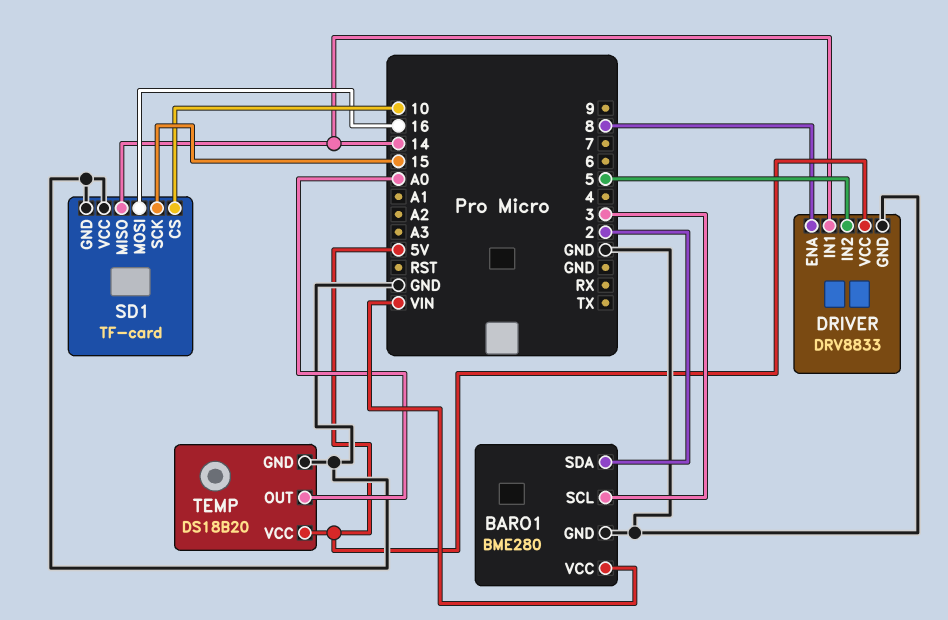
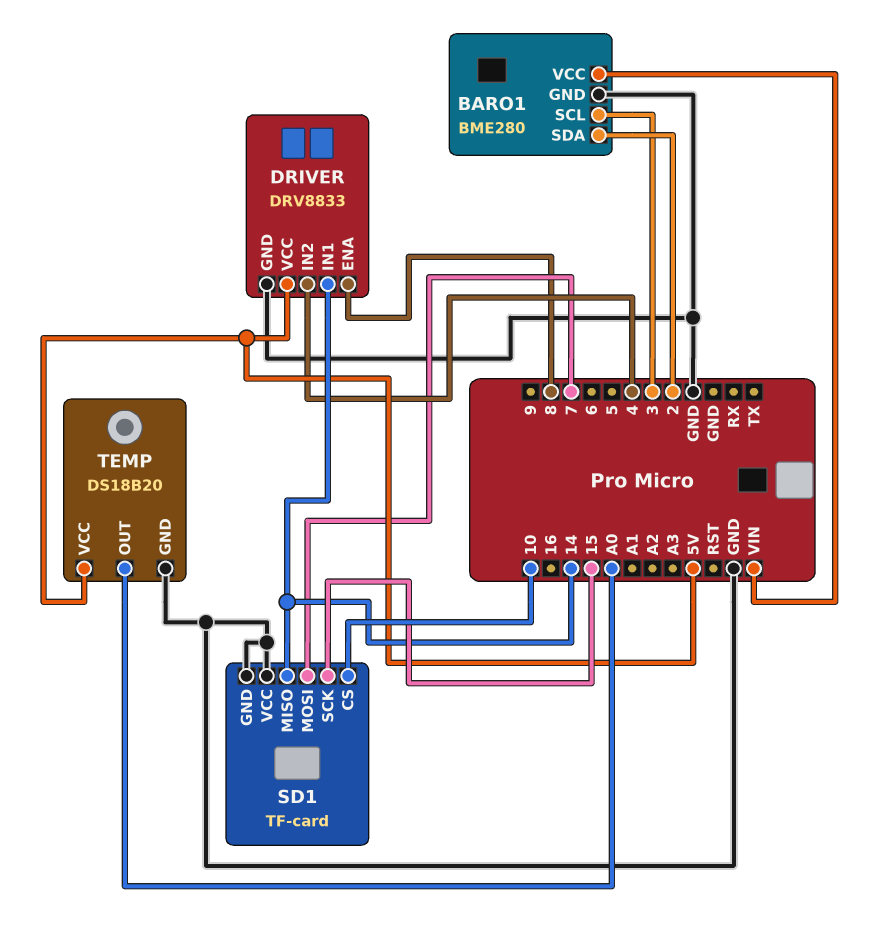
DRIVER pin IN2: 5 -> 4
SD1 pin MOSI: 16 -> 7

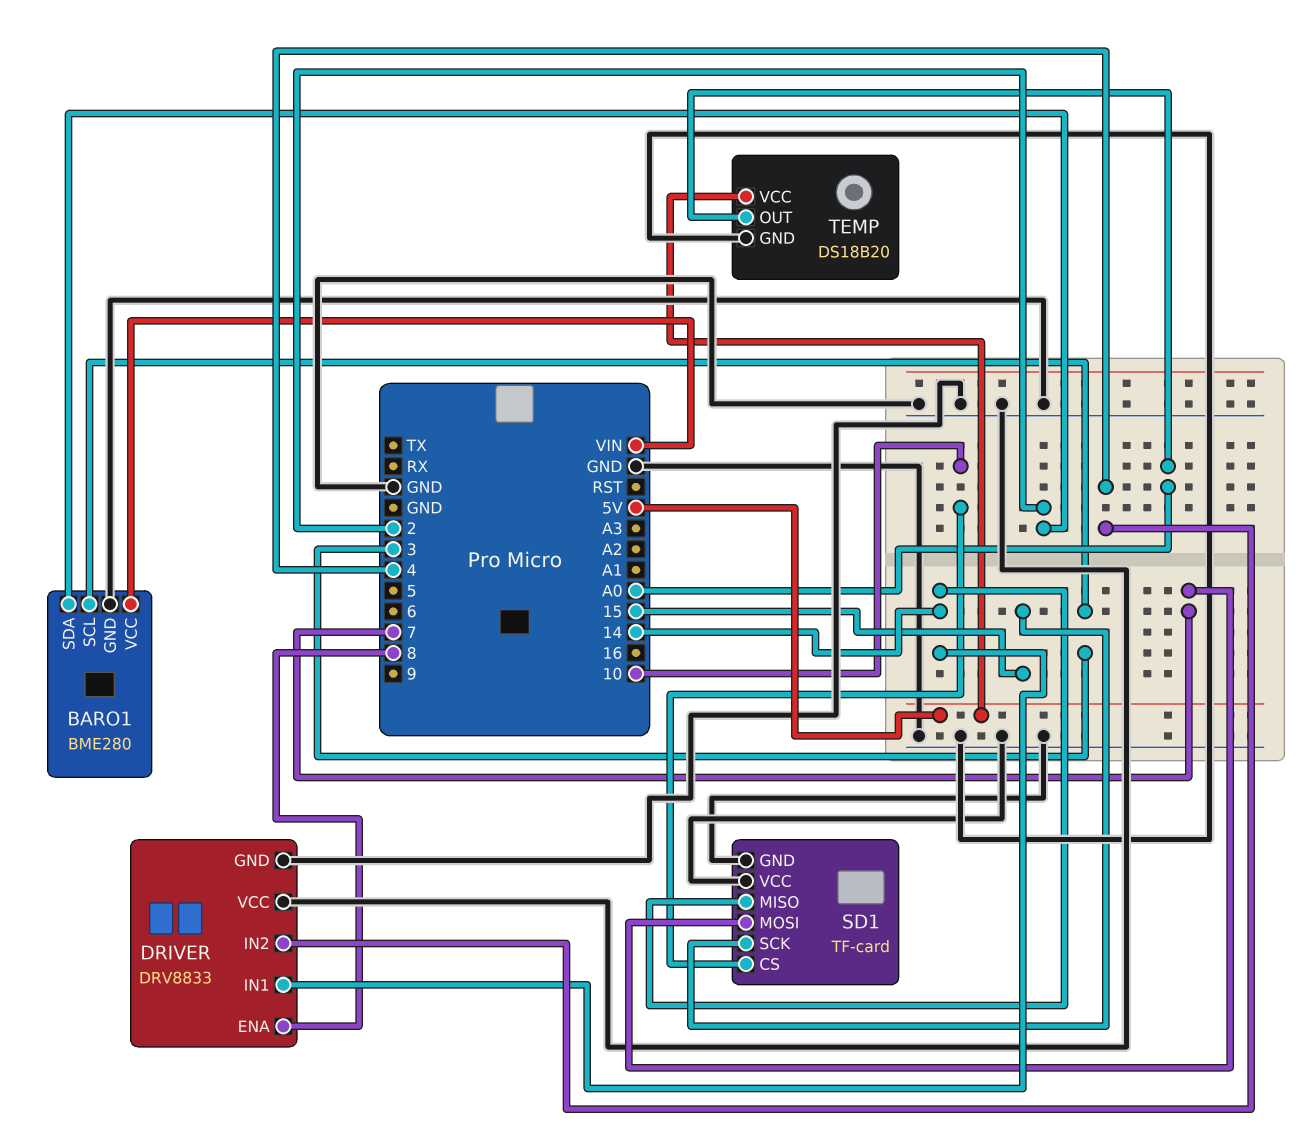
DRIVER pin VCC: 5V -> GND

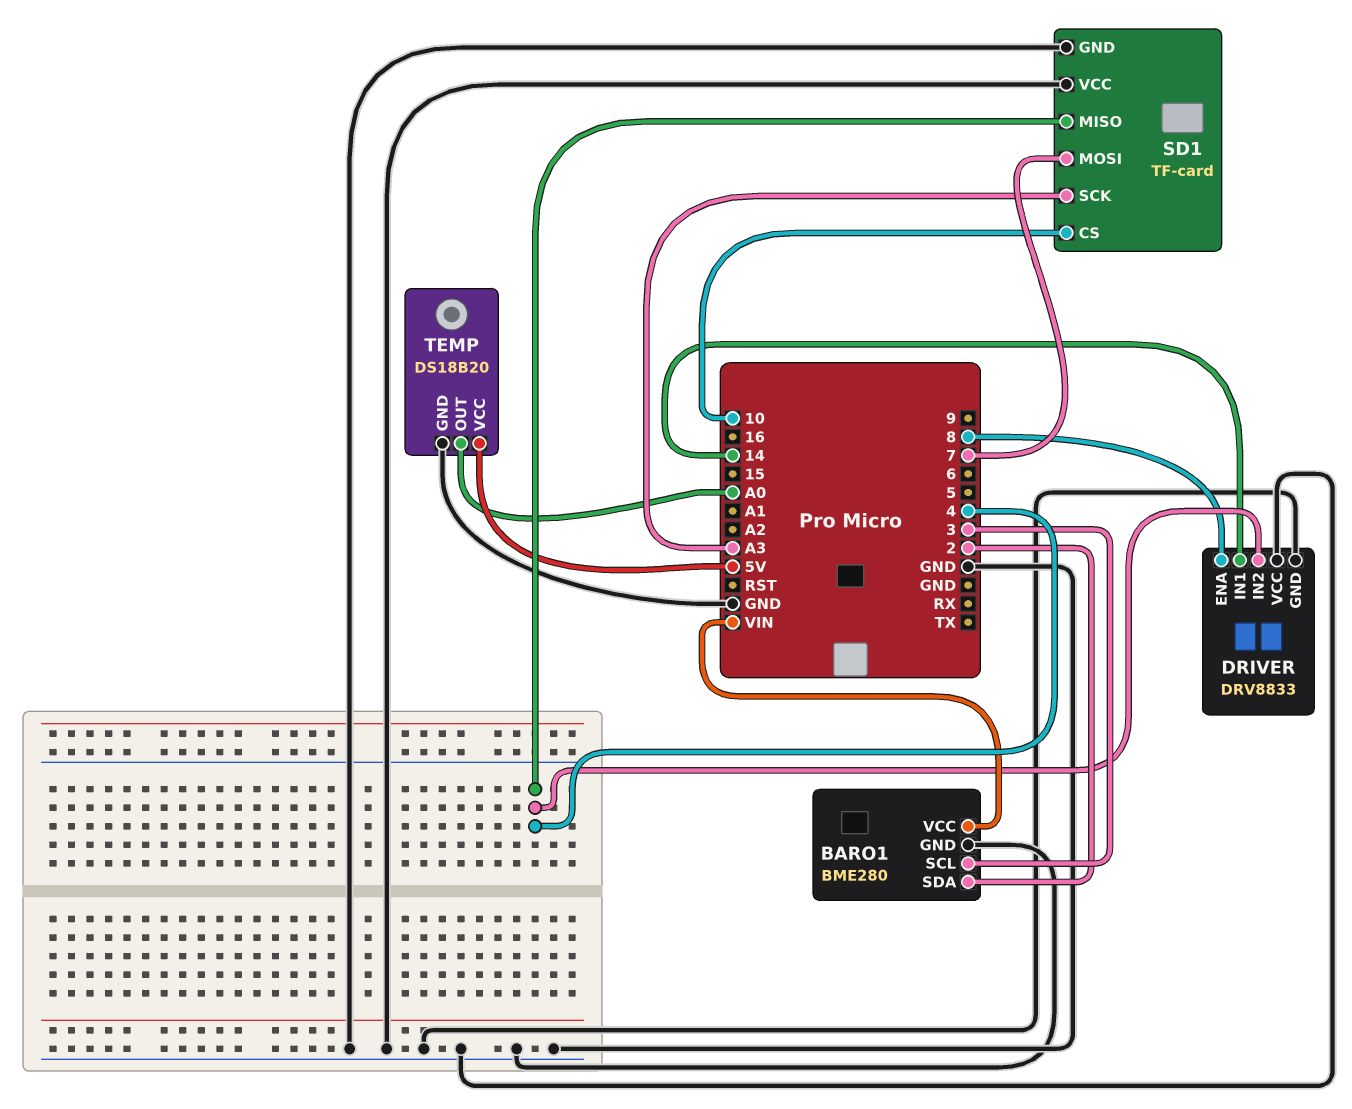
SD1 pin MISO: 14 -> 4
SD1 pin SCK: 15 -> A3

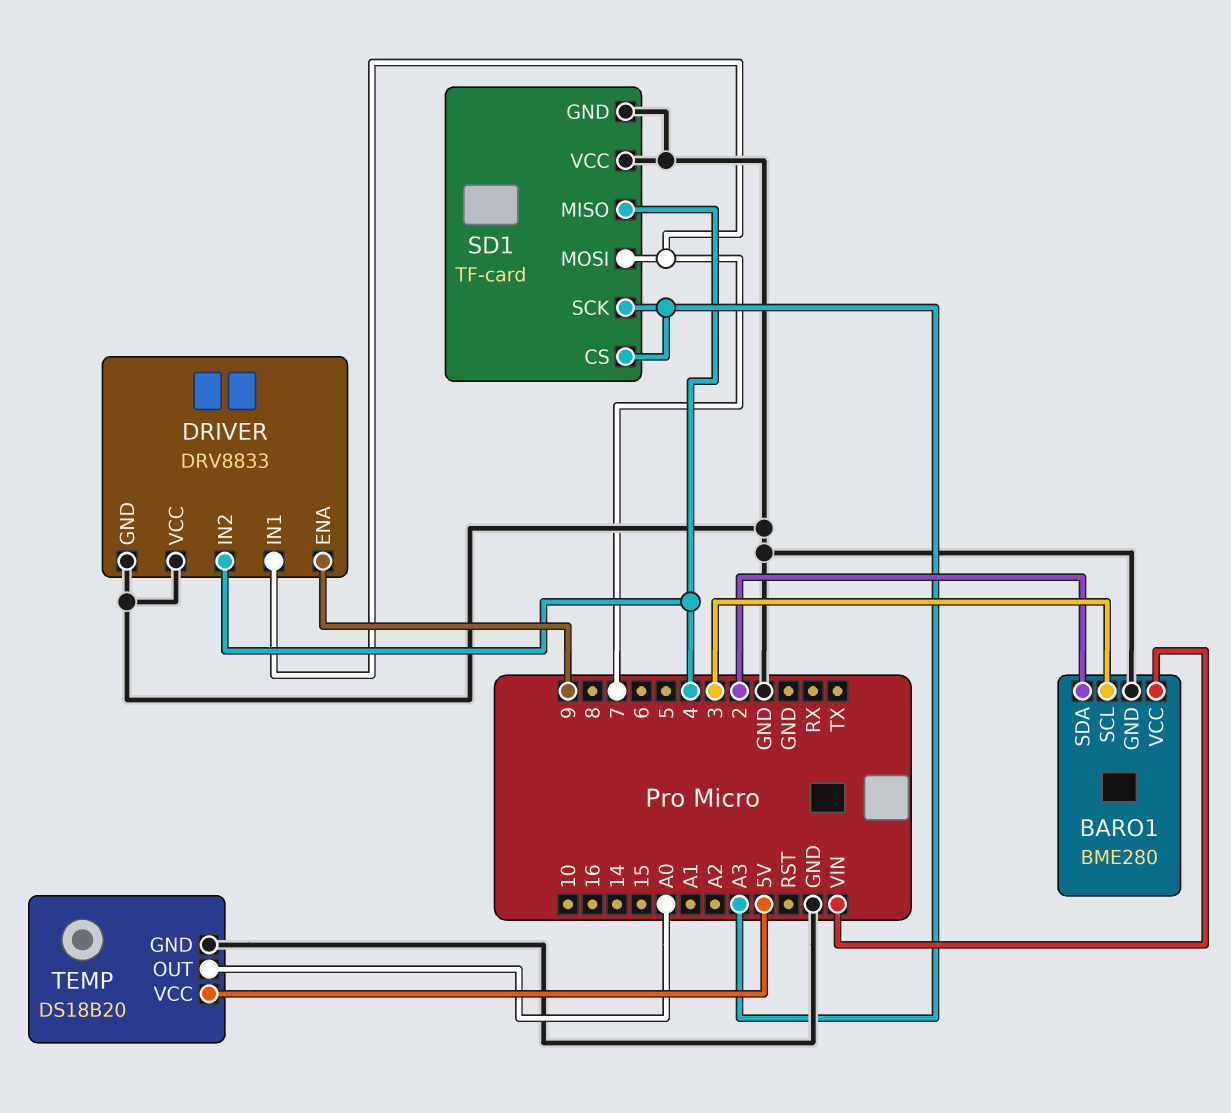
DRIVER pin ENA: 8 -> 9
DRIVER pin IN1: 14 -> 7
SD1 pin CS: 10 -> A3

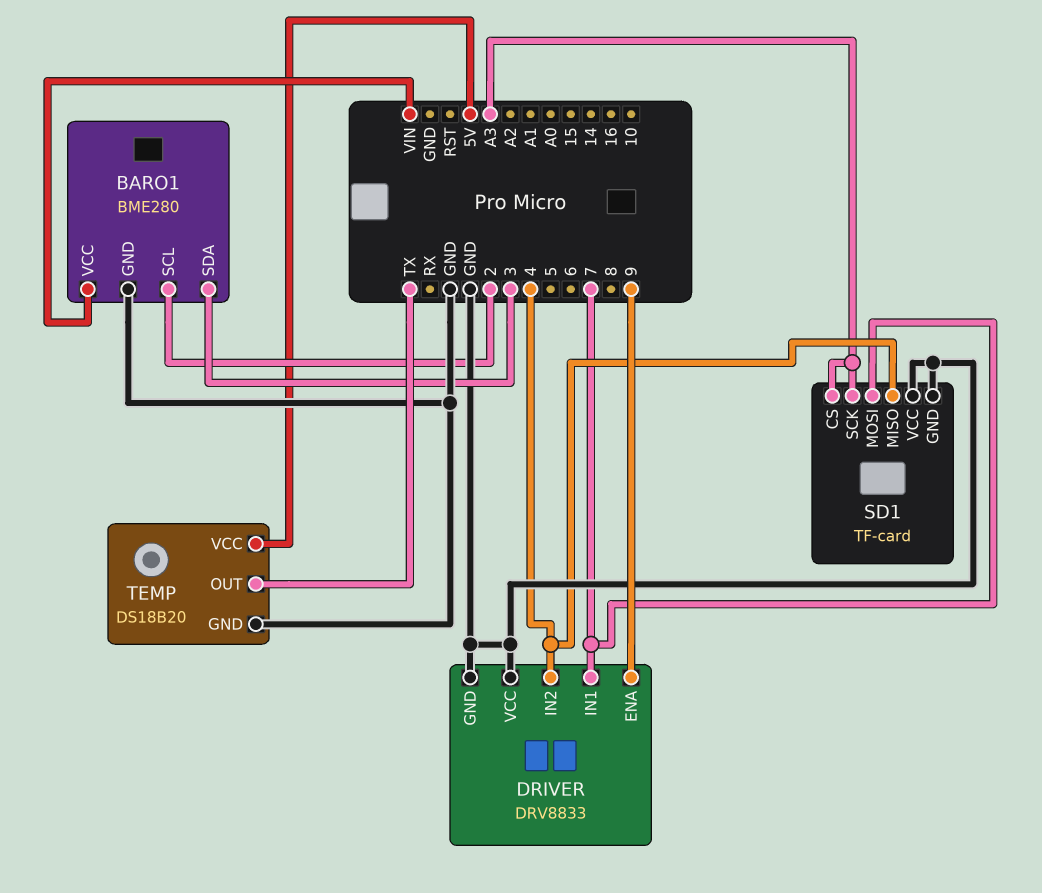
BARO1 pin SCL: 3 -> 2
BARO1 pin SDA: 2 -> 3
TEMP pin OUT: A0 -> TX

